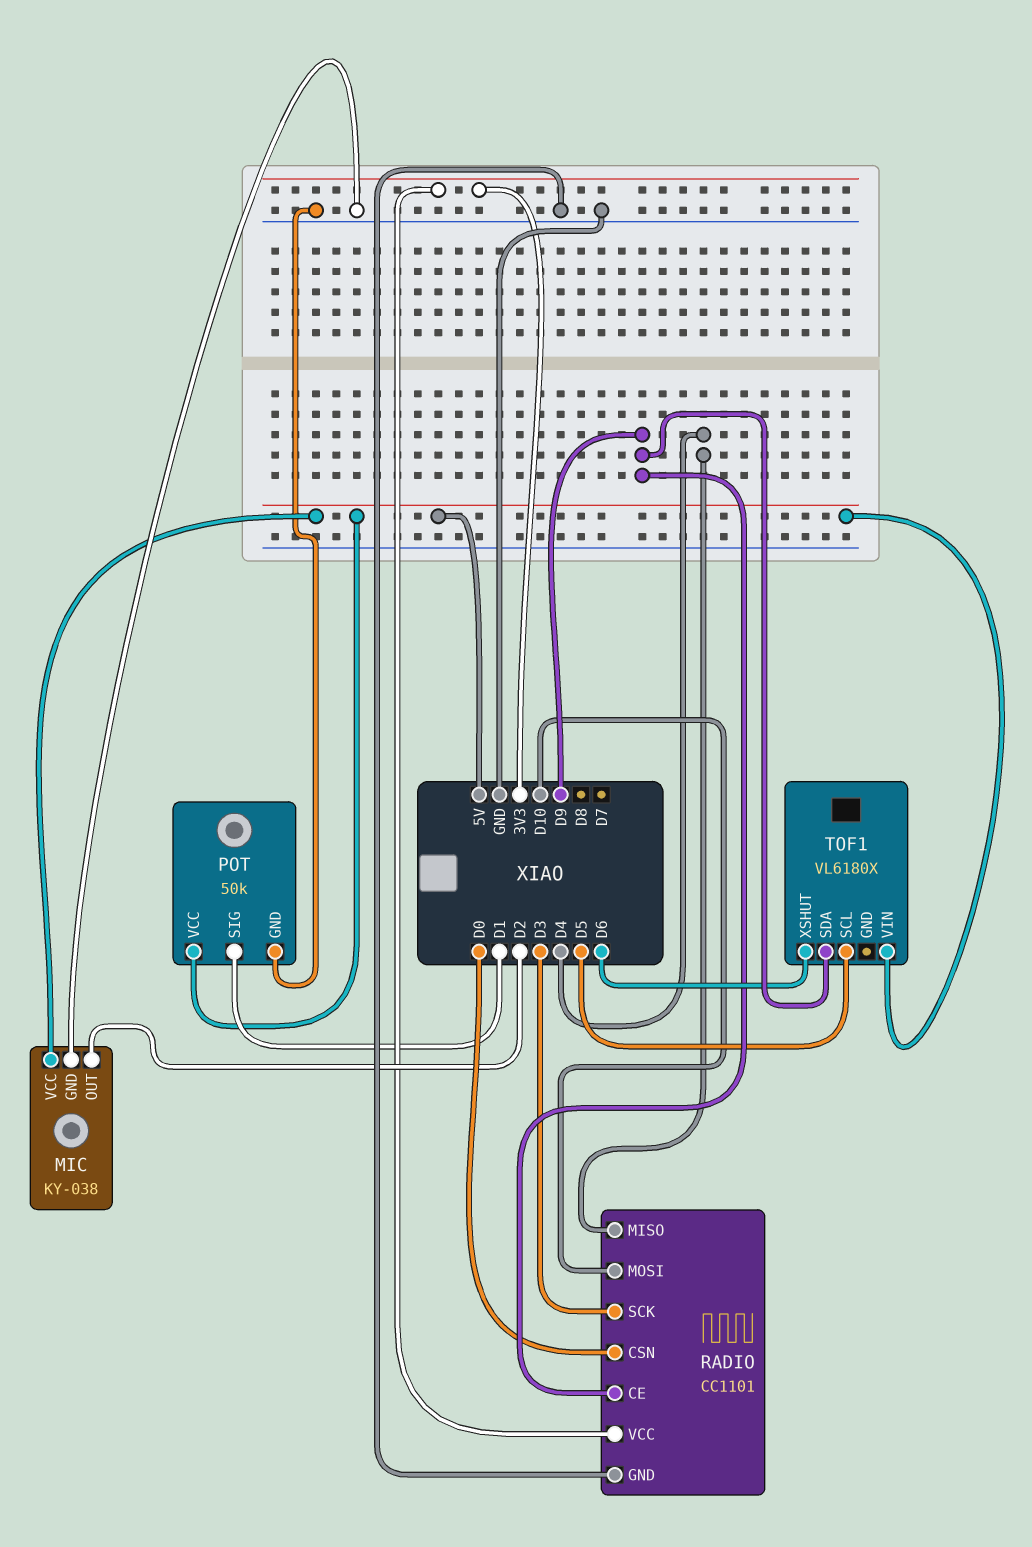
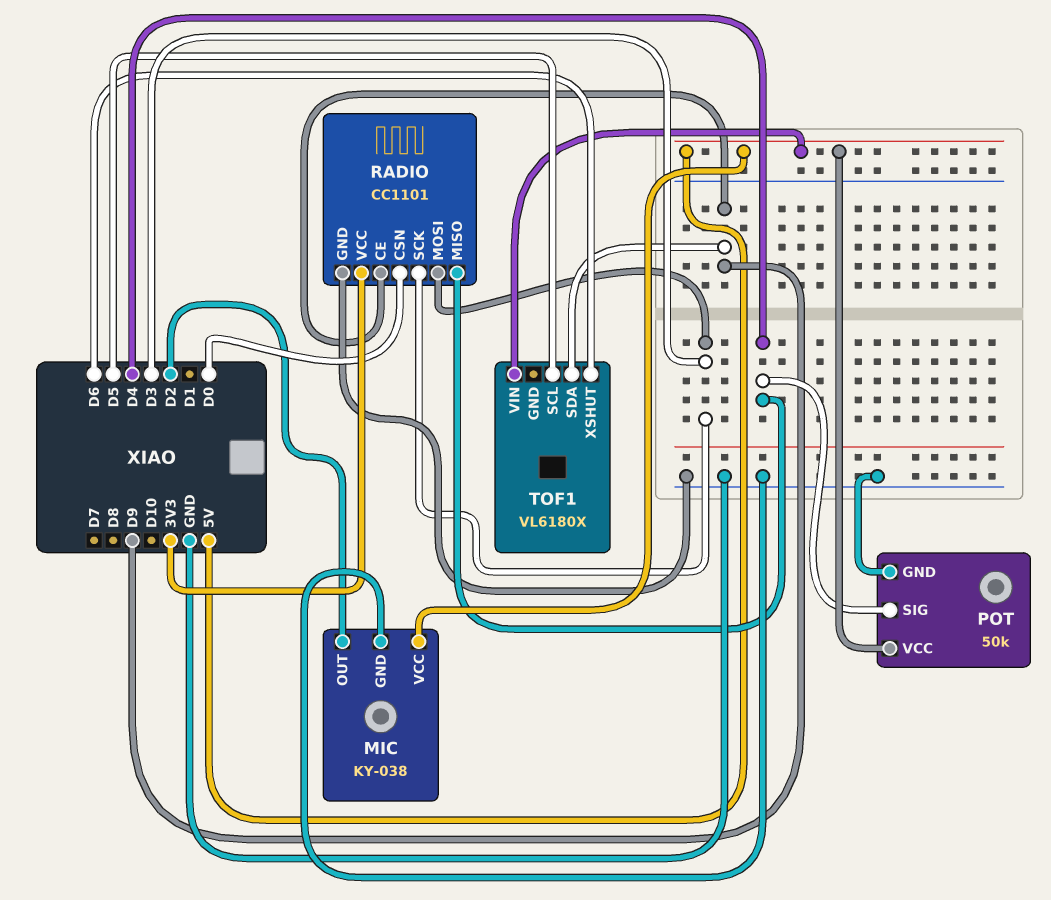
POT pin SIG: D1 -> D4
RADIO pin MOSI: D10 -> D3

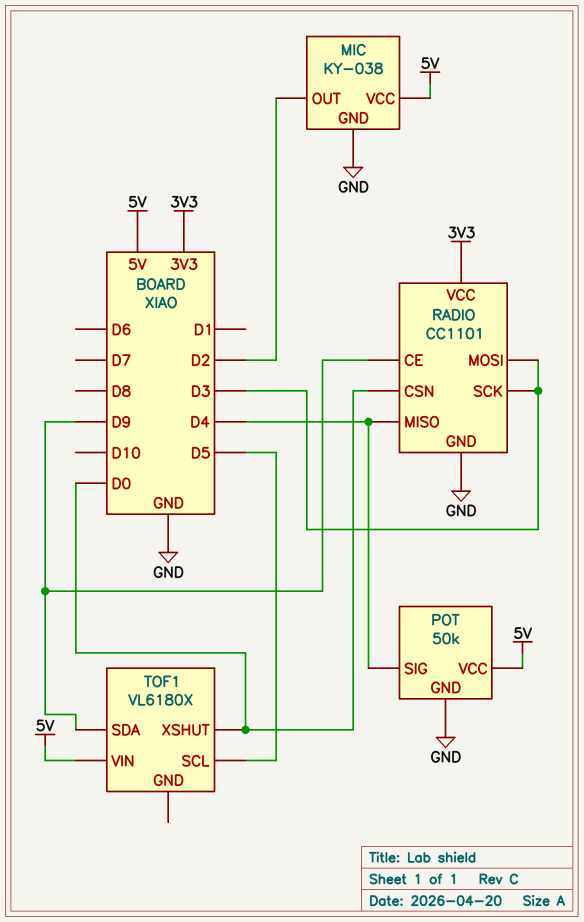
TOF1 pin XSHUT: D6 -> D0

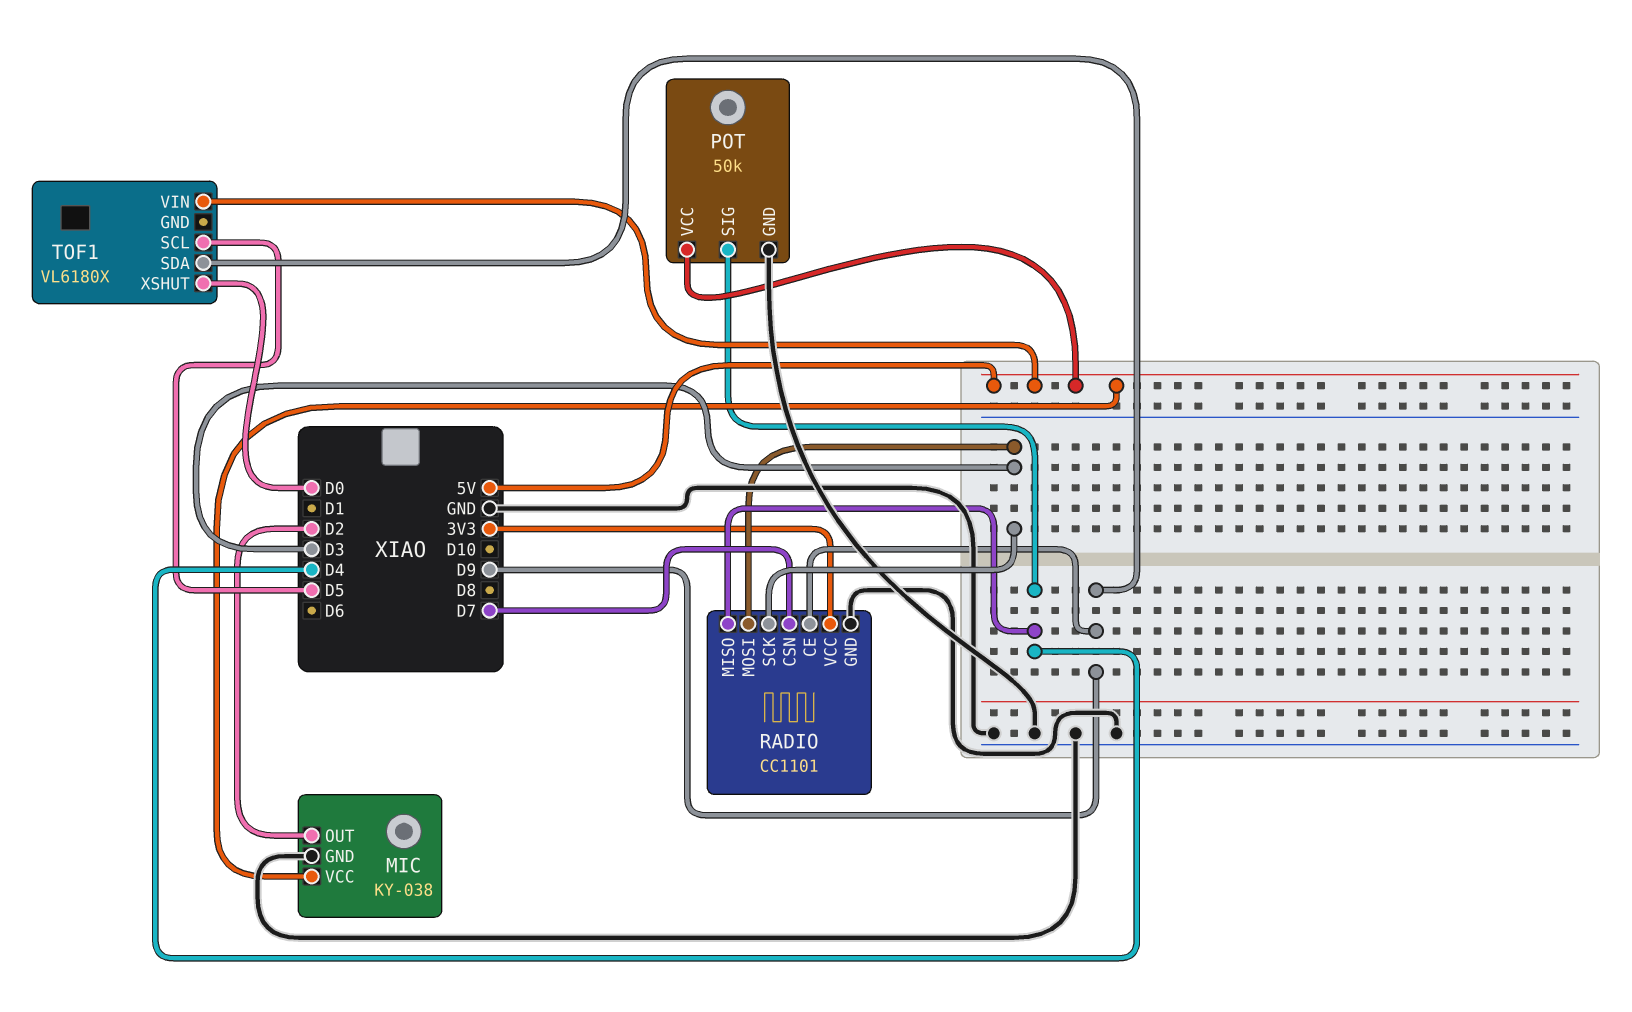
RADIO pin CSN: D0 -> D7

